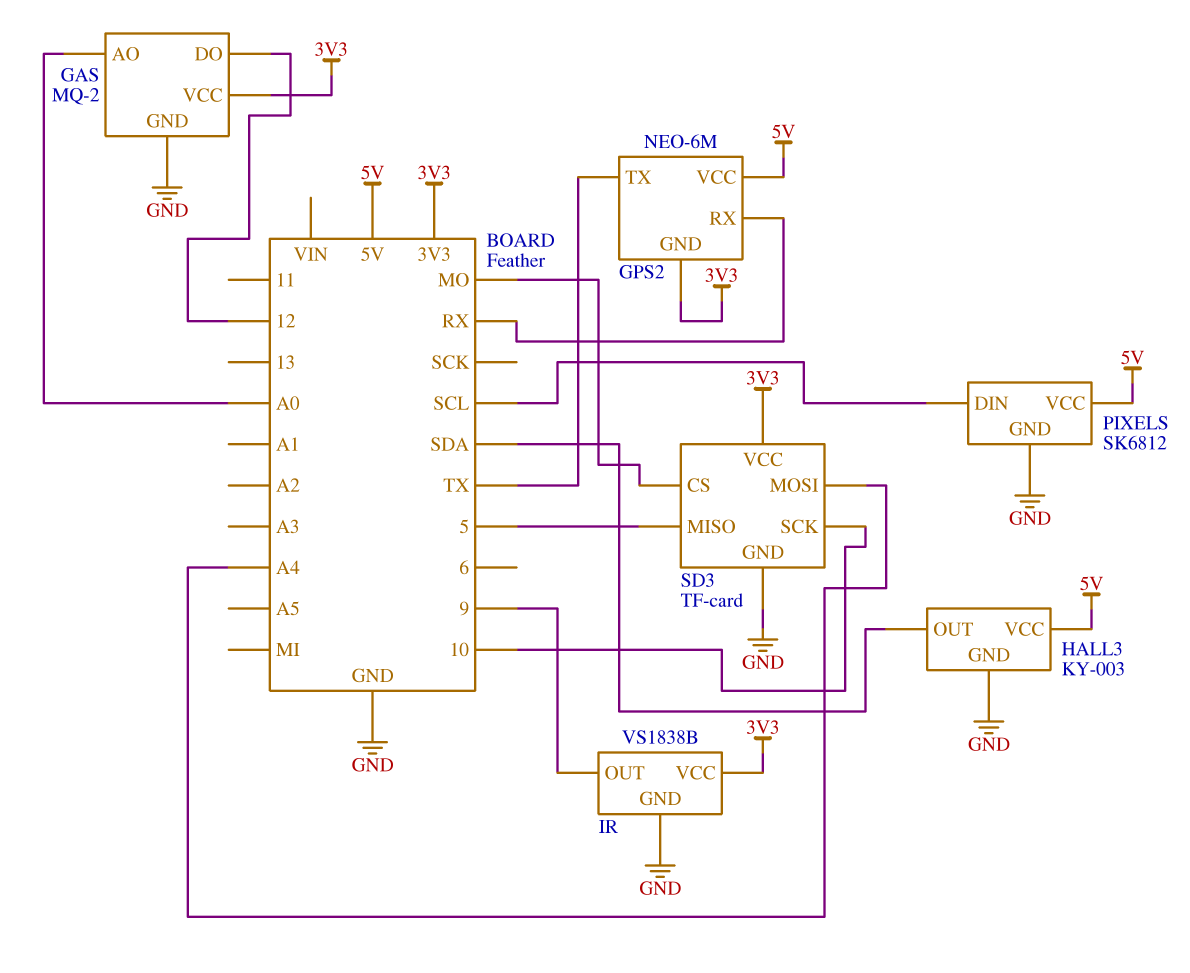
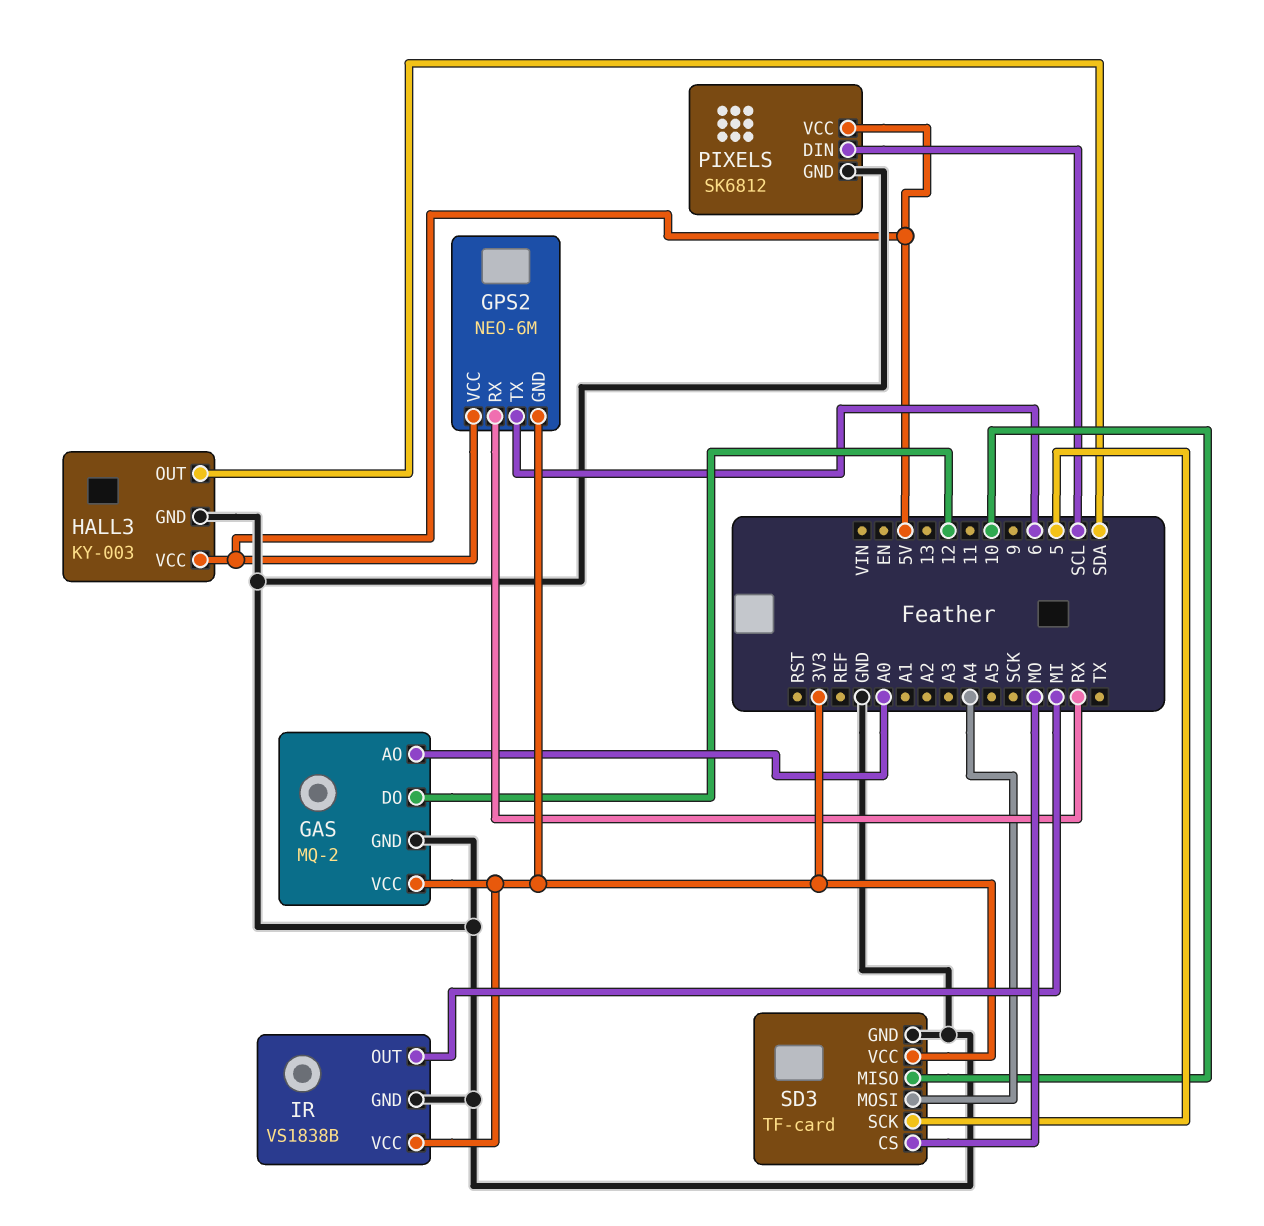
GPS2 pin TX: TX -> 6
IR pin OUT: 9 -> MI
SD3 pin MISO: 5 -> 10
SD3 pin SCK: 10 -> 5

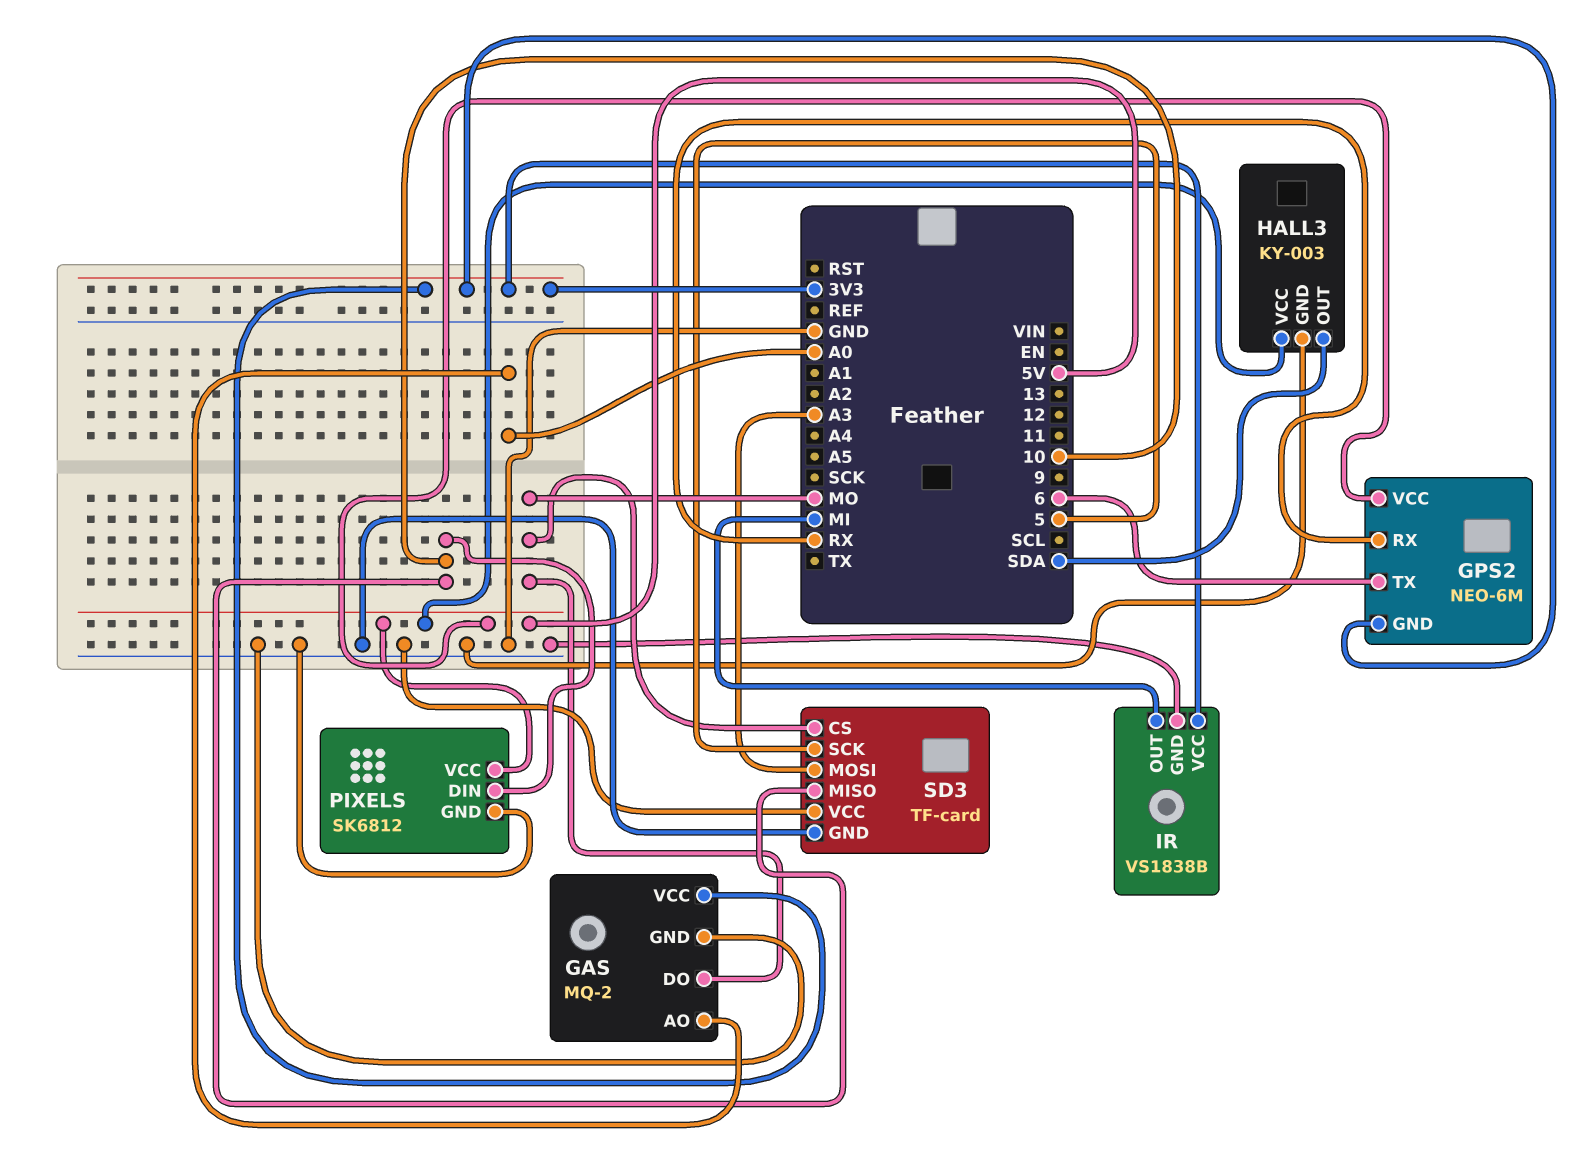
GAS pin DO: 12 -> MO
PIXELS pin DIN: SCL -> 10
SD3 pin MOSI: A4 -> A3
SD3 pin VCC: 3V3 -> GND

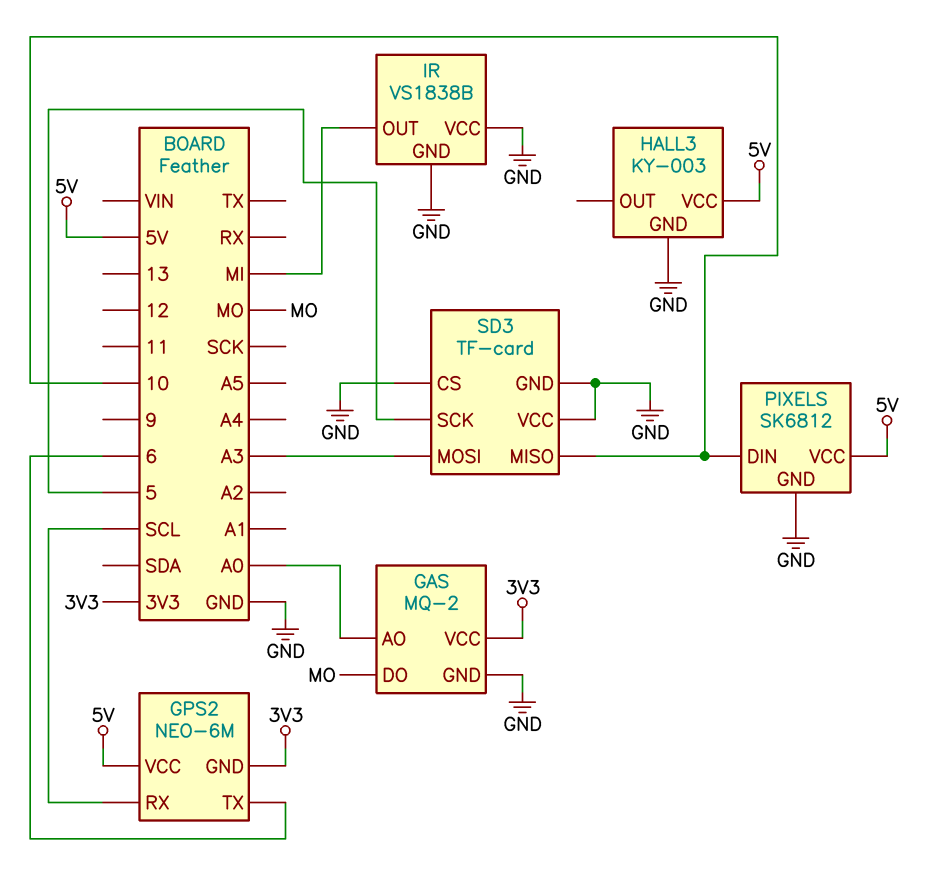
GPS2 pin RX: RX -> SCL
HALL3 pin OUT: SDA -> none
IR pin VCC: 3V3 -> GND
SD3 pin CS: MO -> GND

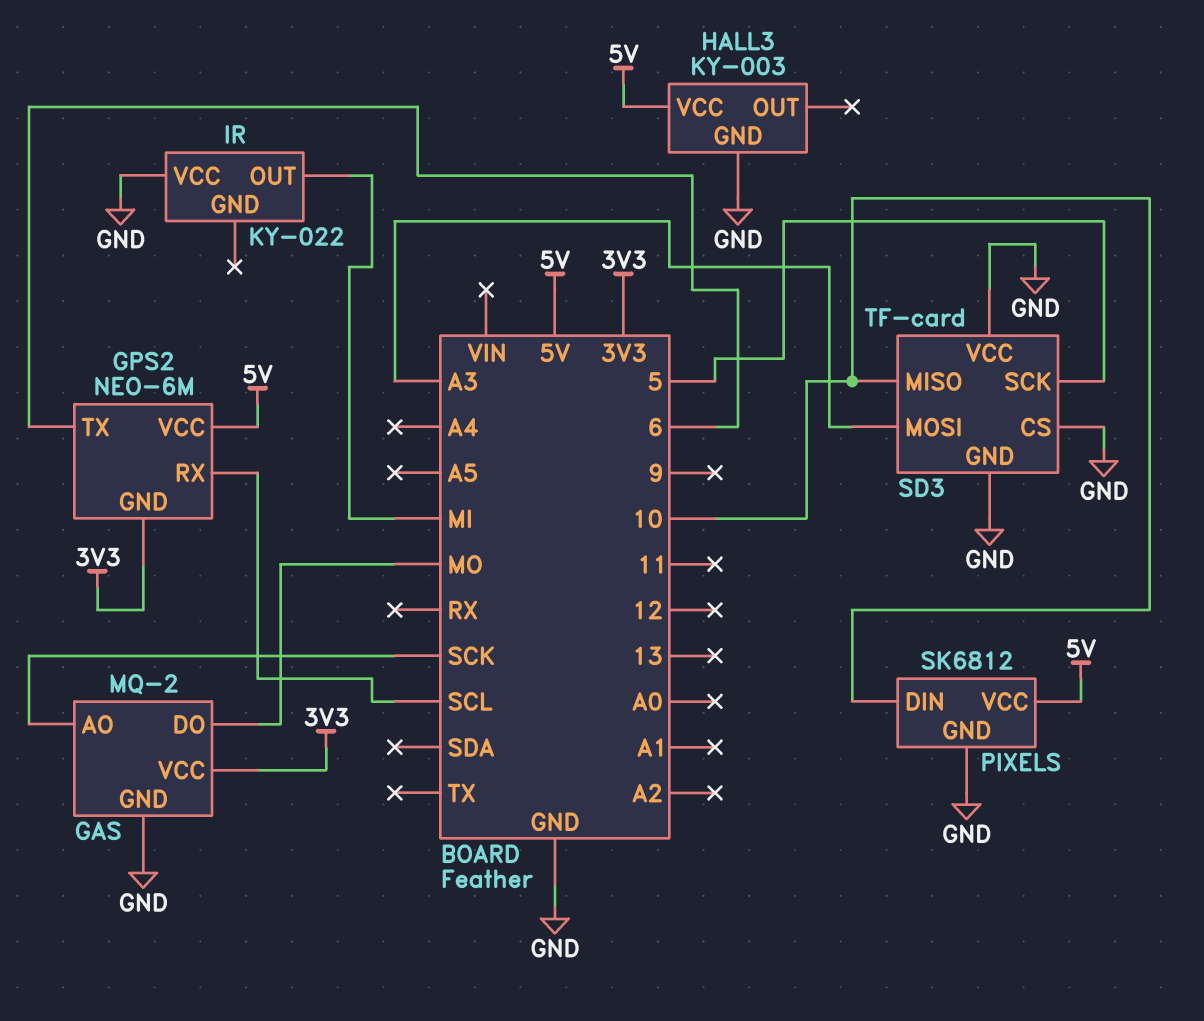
GAS pin AO: A0 -> SCK
IR: VS1838B -> KY-022
IR pin GND: GND -> none

